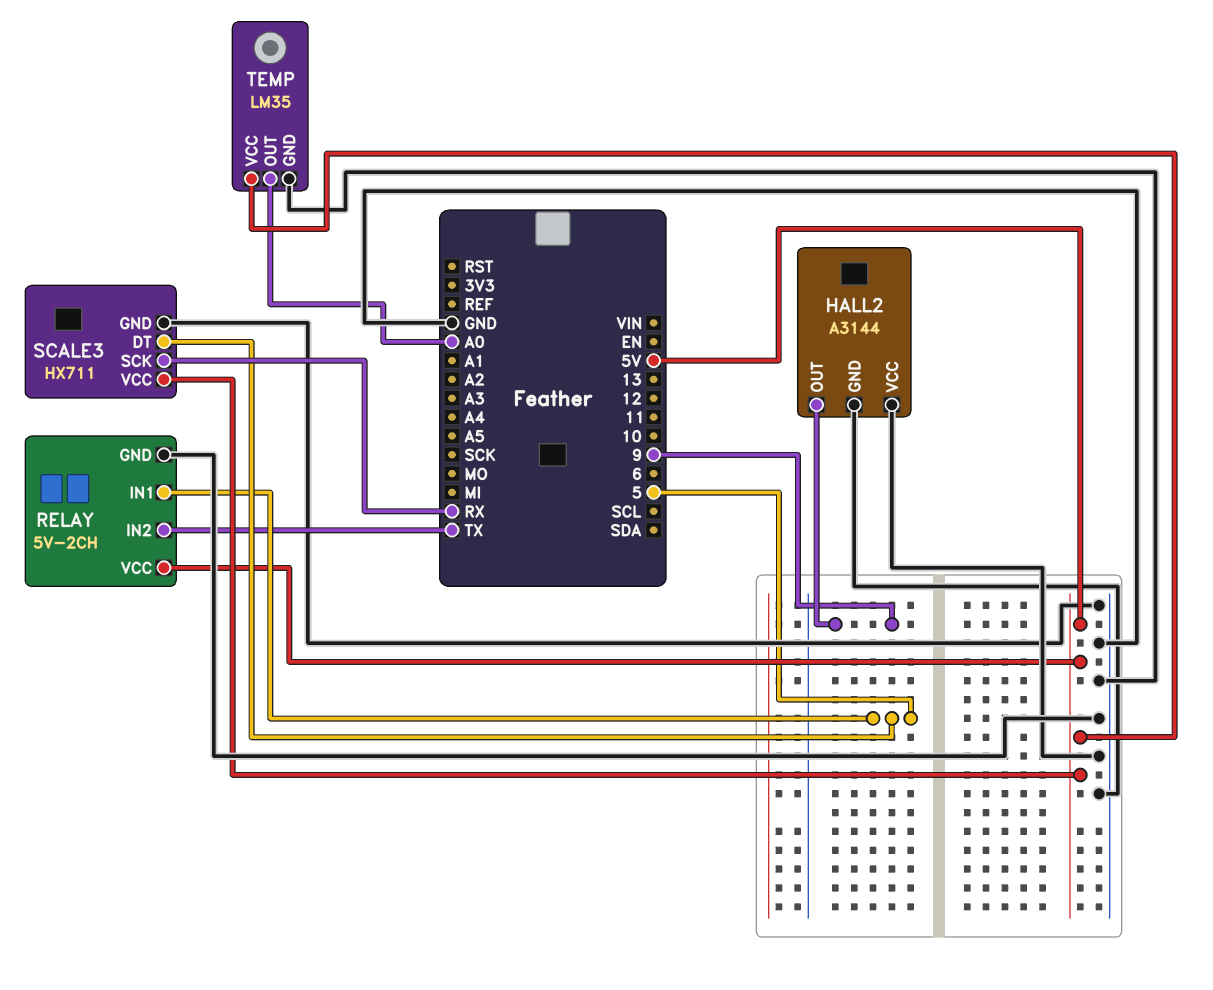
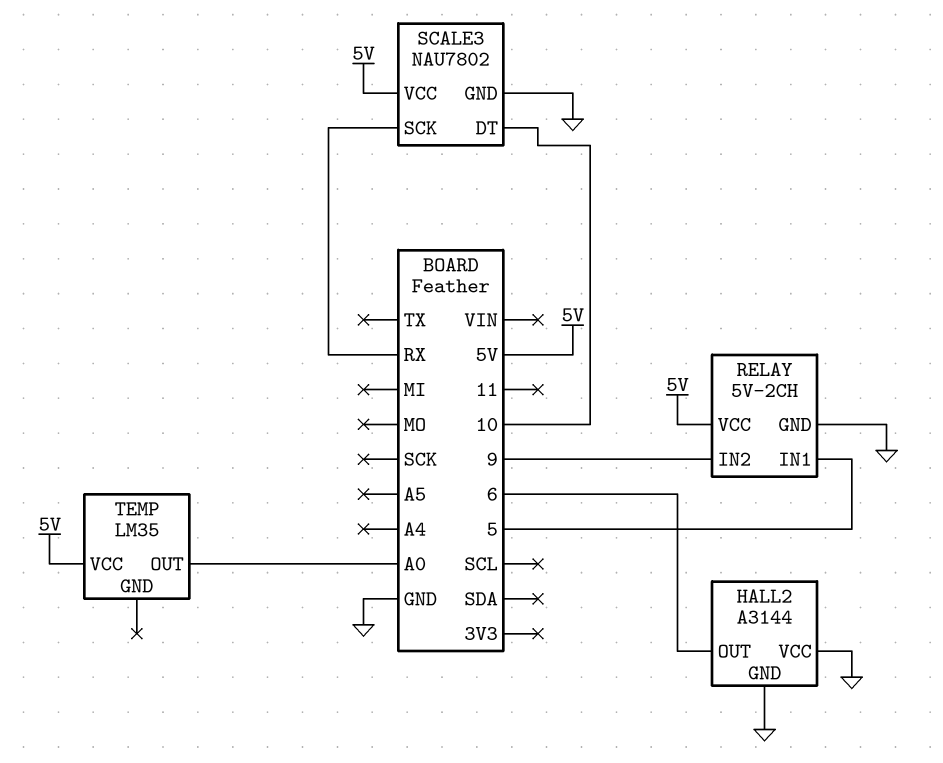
HALL2 pin OUT: 9 -> 6
RELAY pin IN2: TX -> 9
SCALE3: HX711 -> NAU7802
SCALE3 pin DT: 5 -> 10
TEMP pin GND: GND -> none

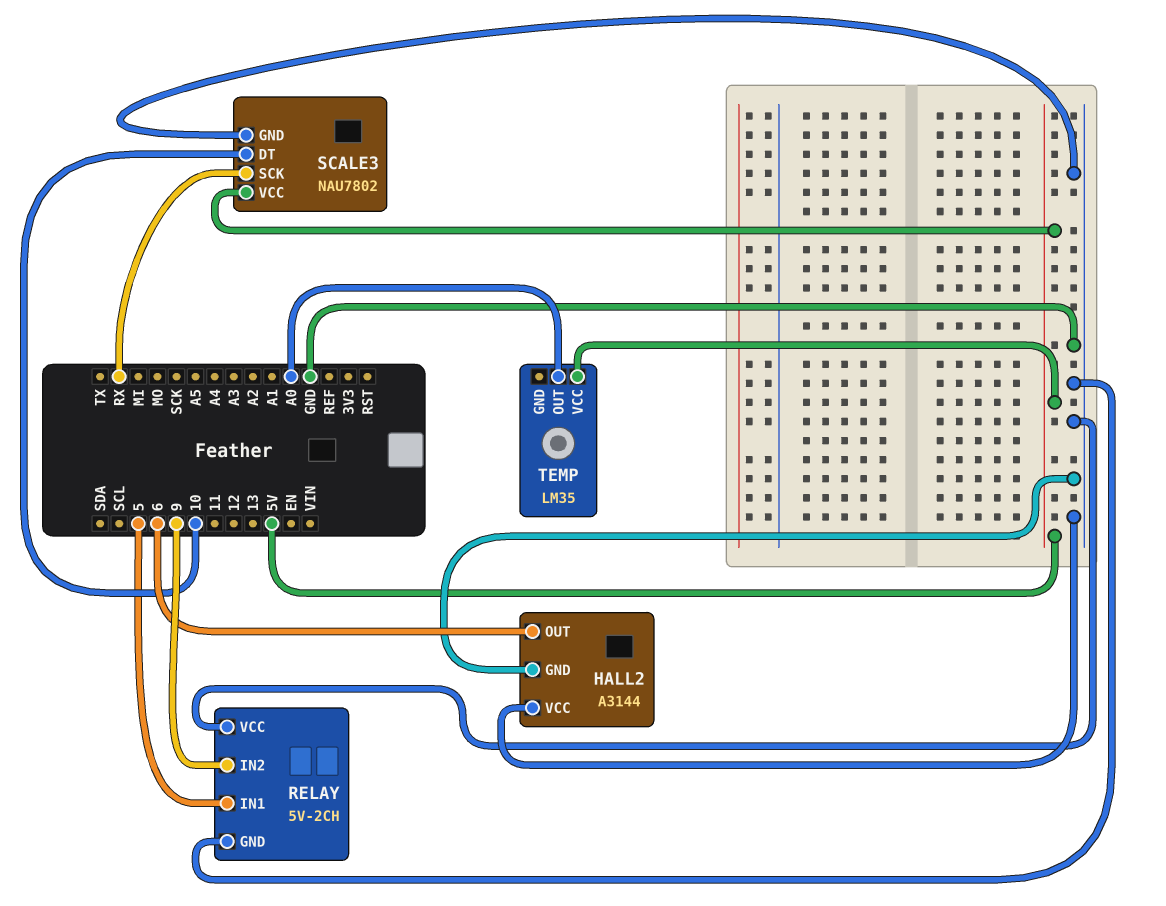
RELAY pin VCC: 5V -> GND

